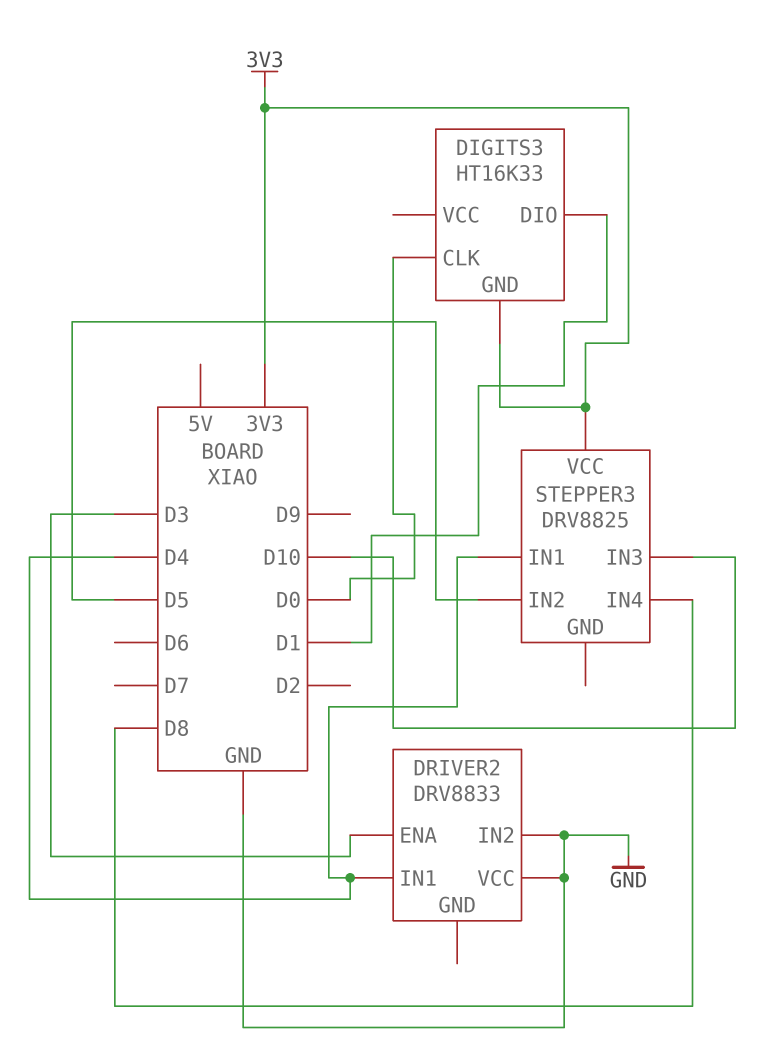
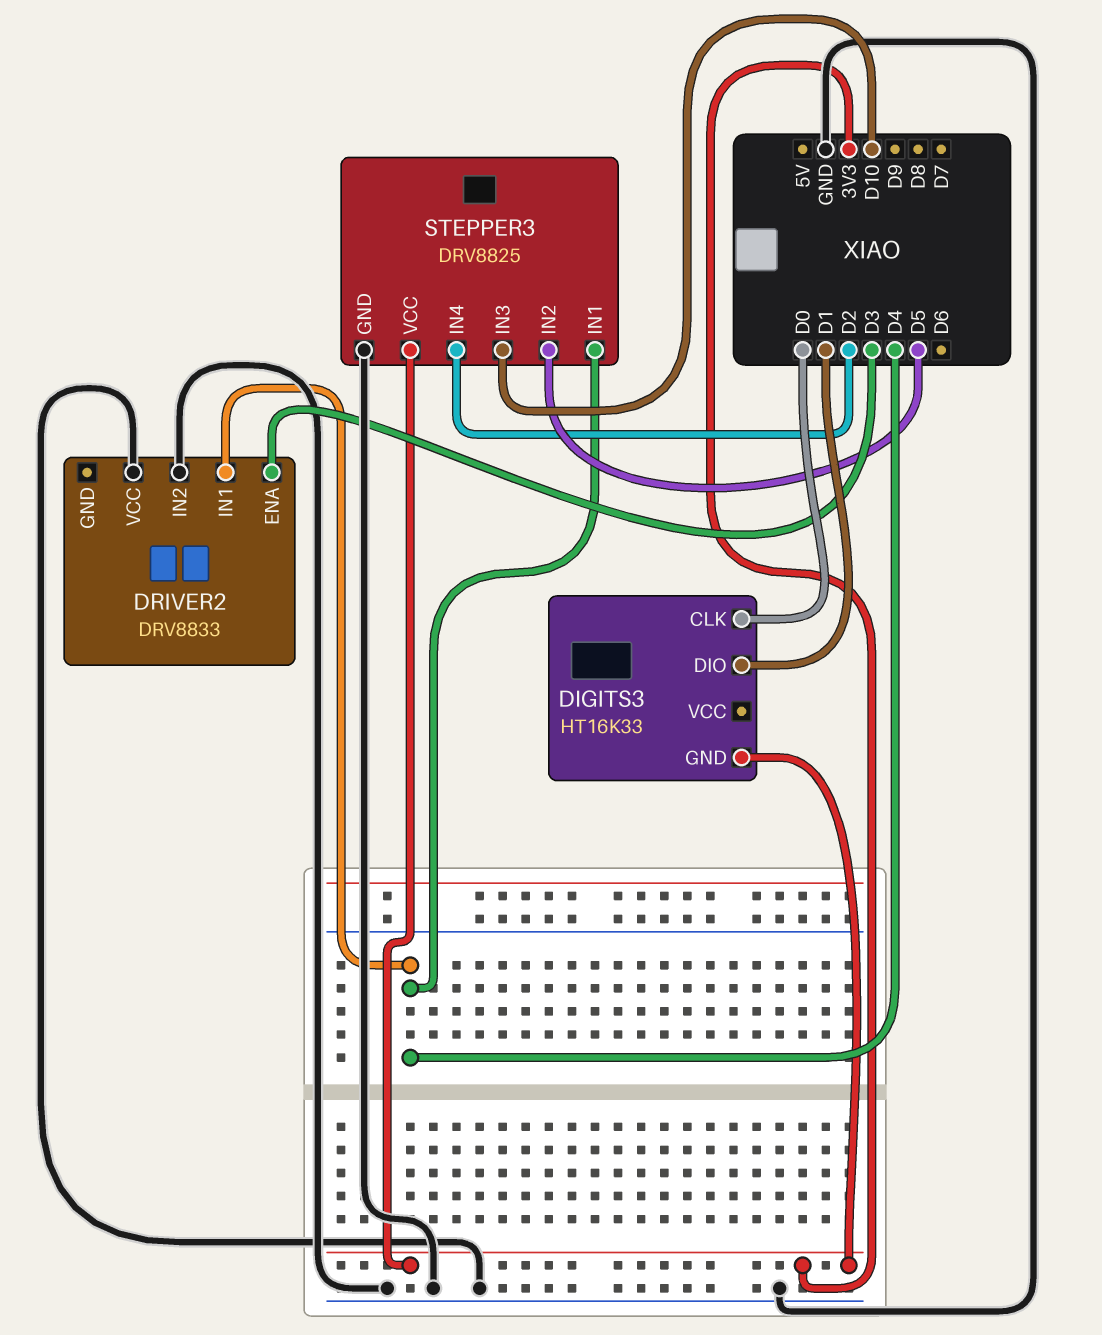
STEPPER3 pin GND: none -> GND
STEPPER3 pin IN4: D8 -> D2

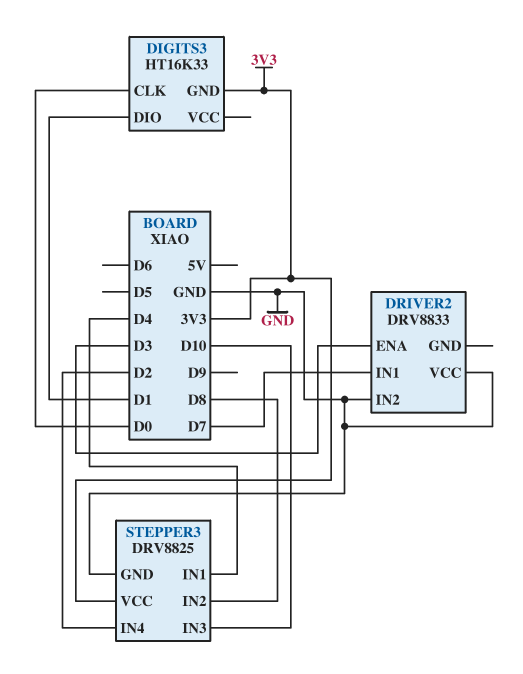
DRIVER2 pin IN1: D4 -> D7
STEPPER3 pin IN2: D5 -> D8

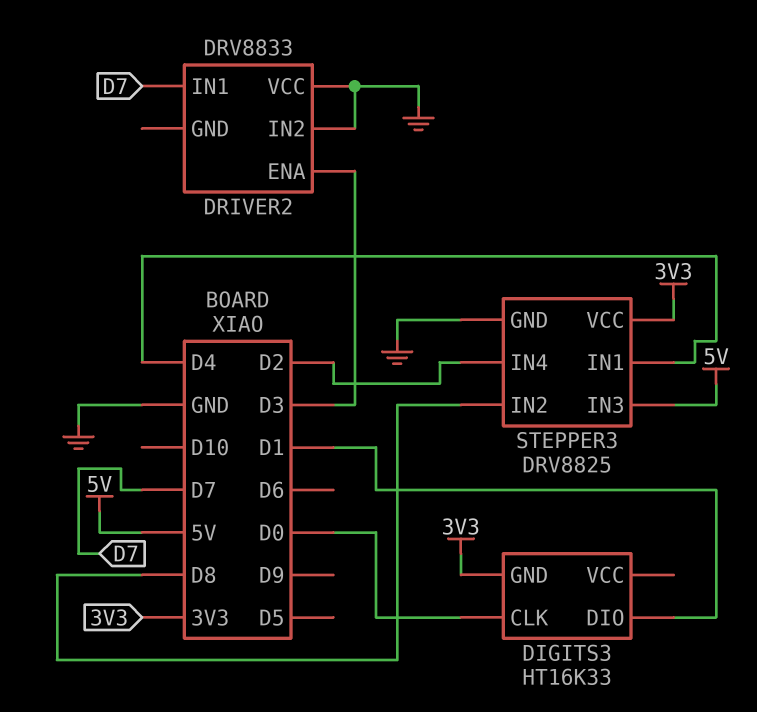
STEPPER3 pin IN3: D10 -> 5V

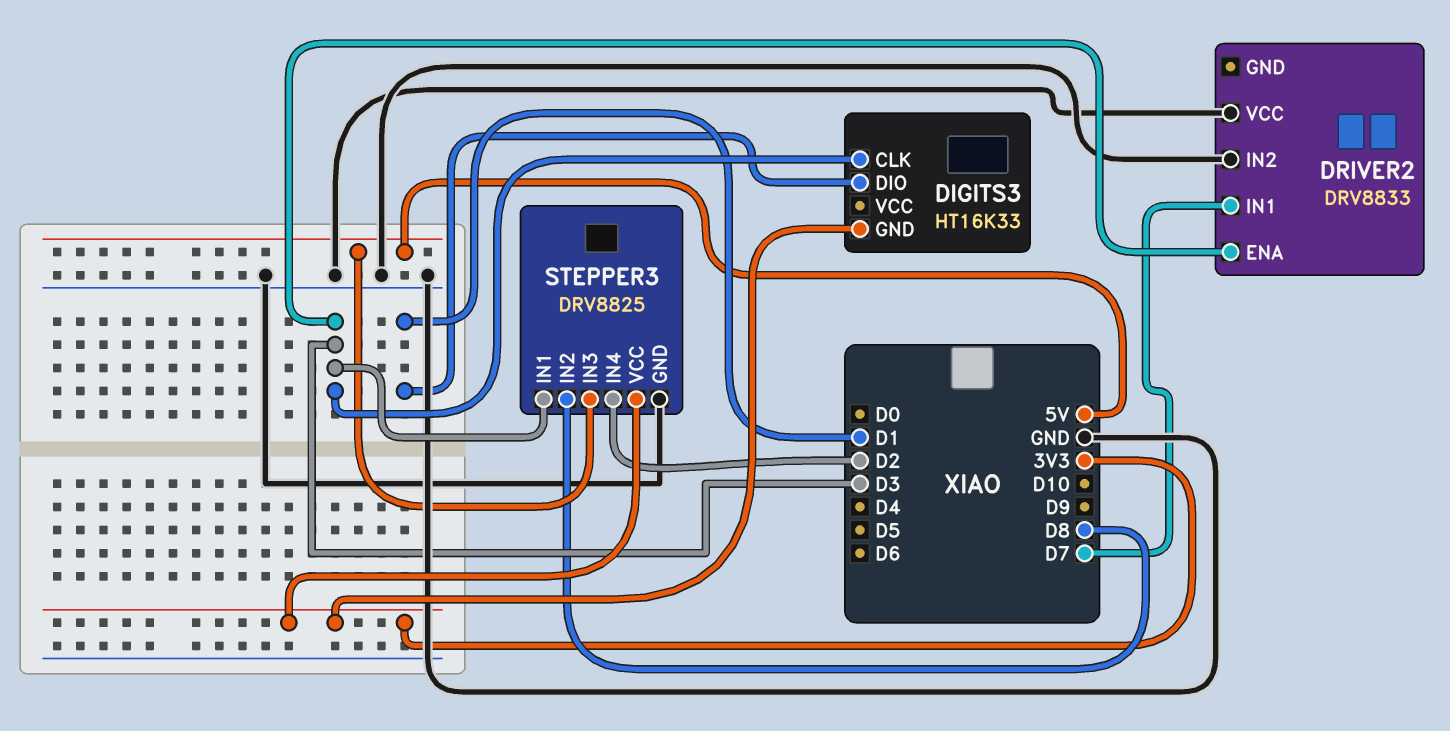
DIGITS3 pin CLK: D0 -> D3
STEPPER3 pin IN1: D4 -> D3

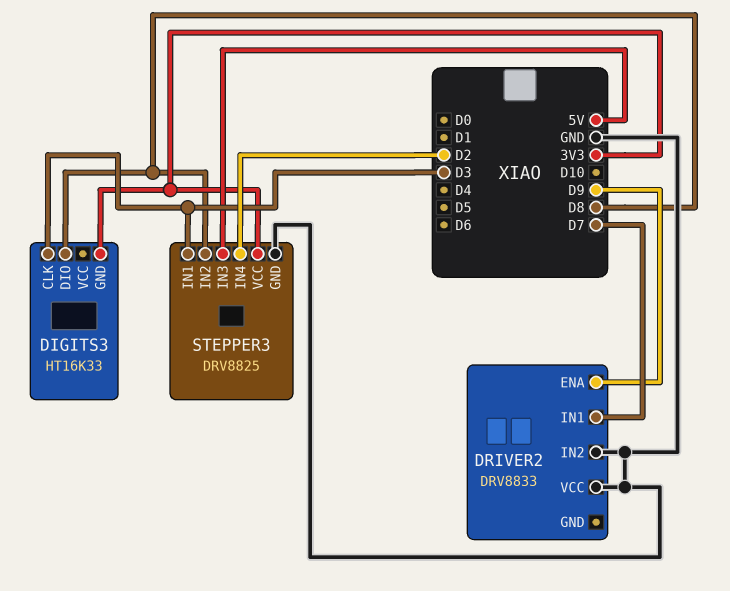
DIGITS3 pin DIO: D1 -> D8
DRIVER2 pin ENA: D3 -> D9

